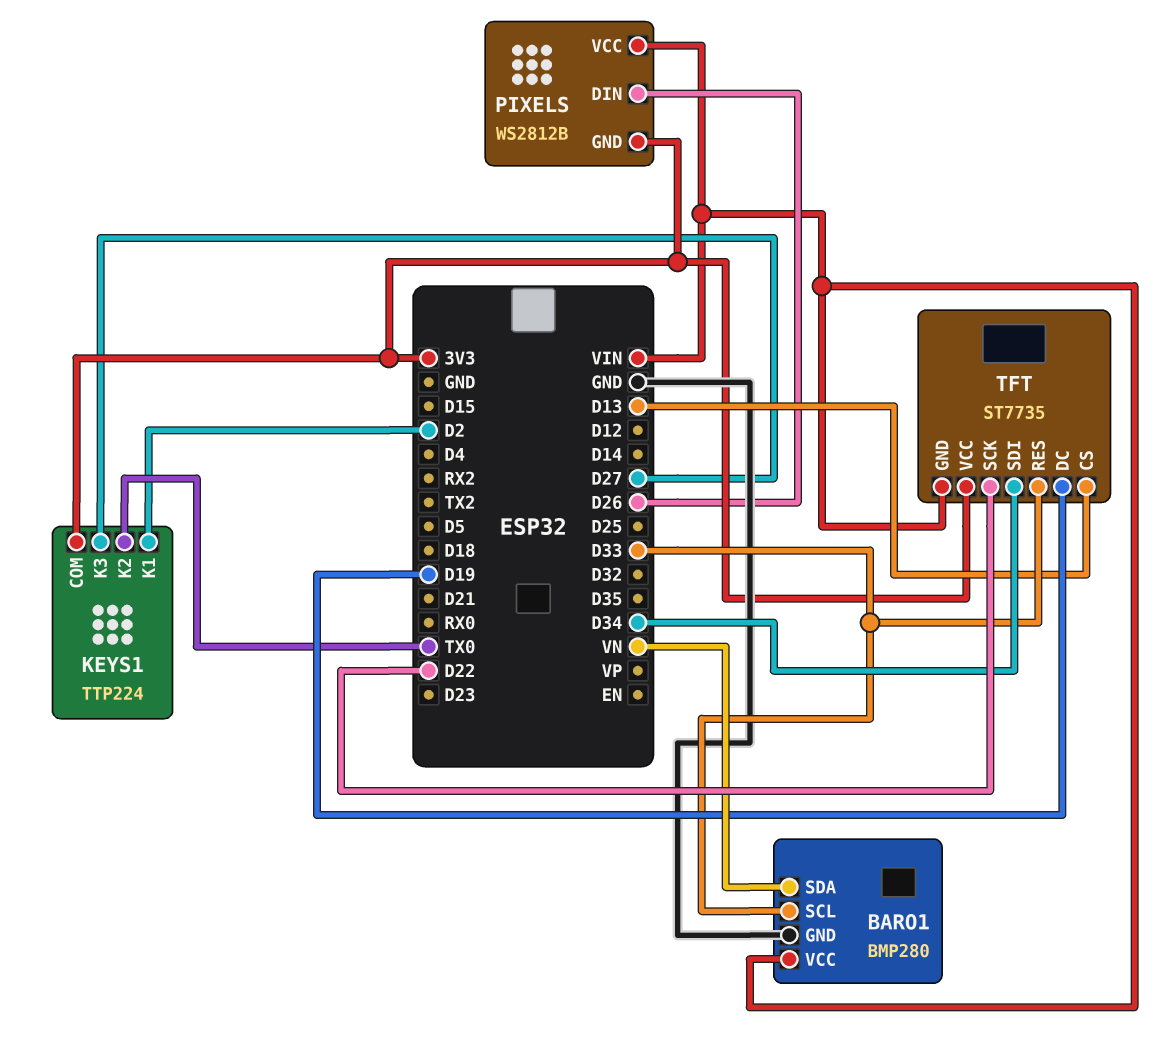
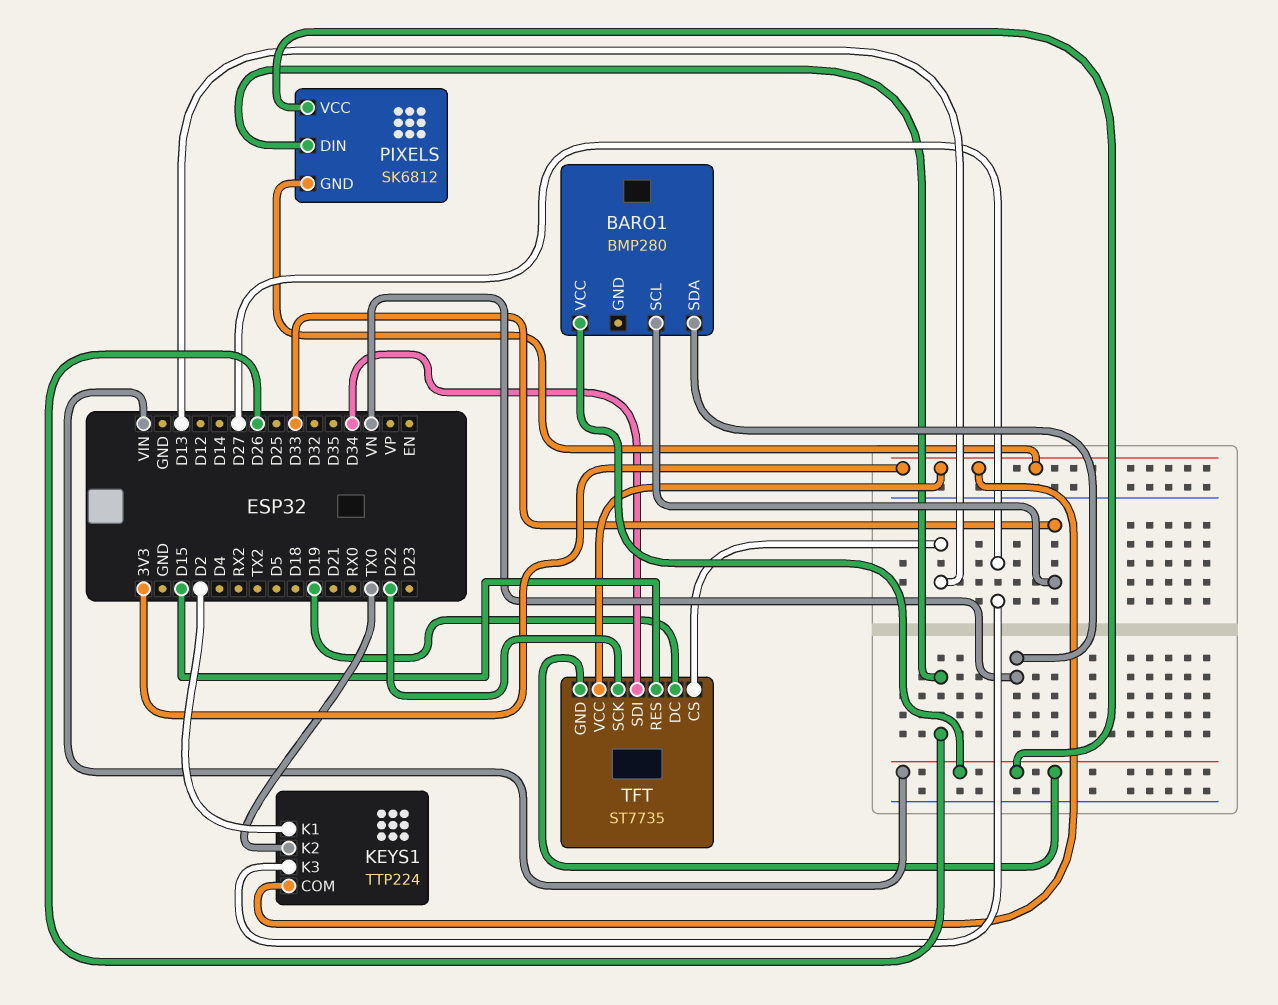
BARO1 pin GND: GND -> none
PIXELS: WS2812B -> SK6812
TFT pin RES: D33 -> D15

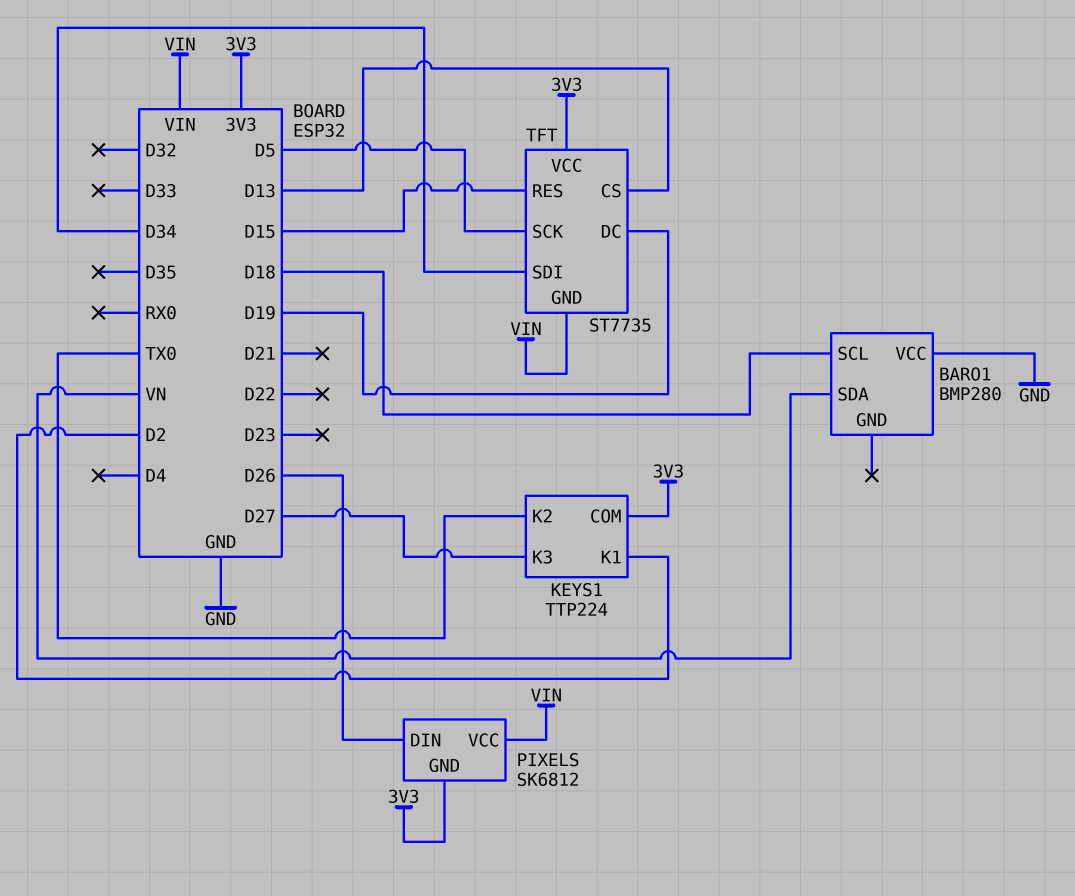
BARO1 pin SCL: D33 -> D18
BARO1 pin VCC: VIN -> GND
TFT pin SCK: D22 -> D5

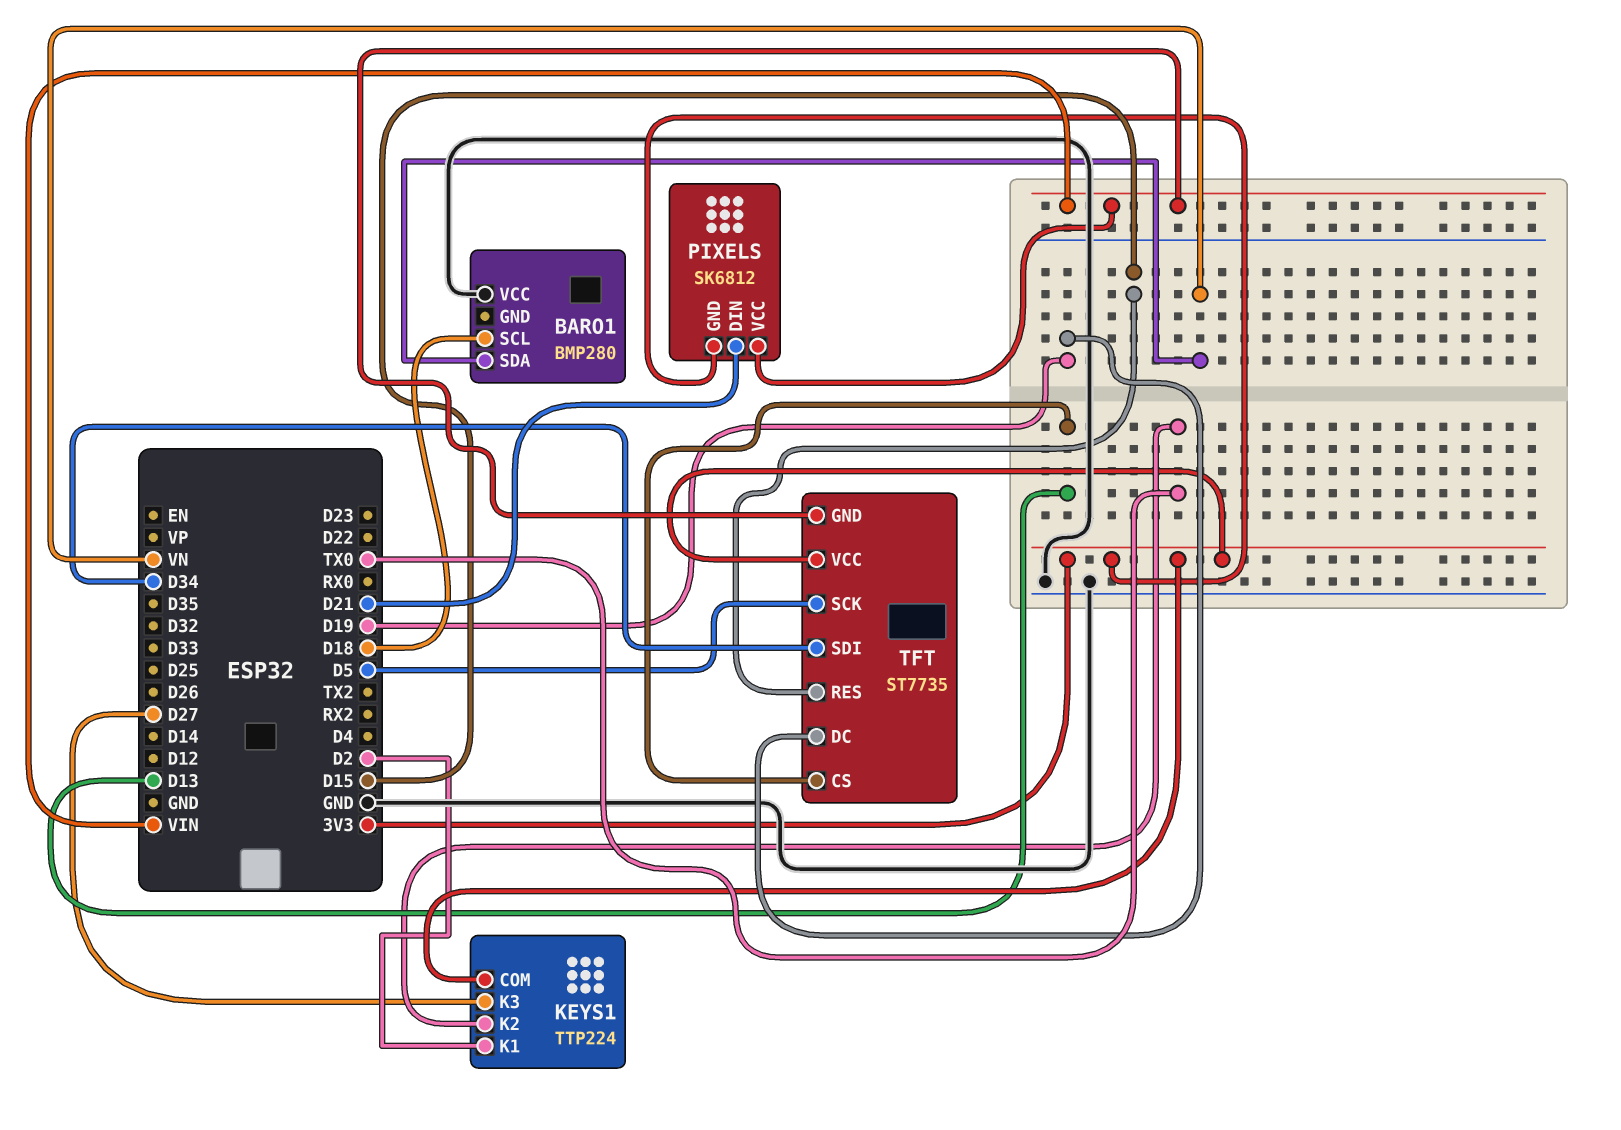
PIXELS pin DIN: D26 -> D21

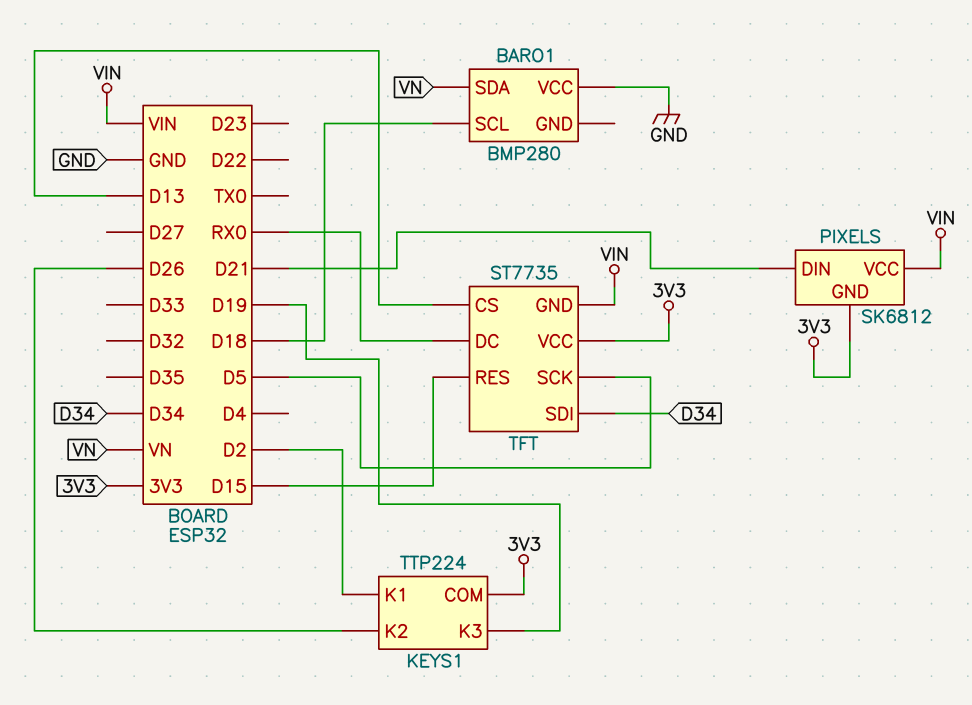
KEYS1 pin K2: TX0 -> D26
KEYS1 pin K3: D27 -> D19
TFT pin DC: D19 -> RX0

